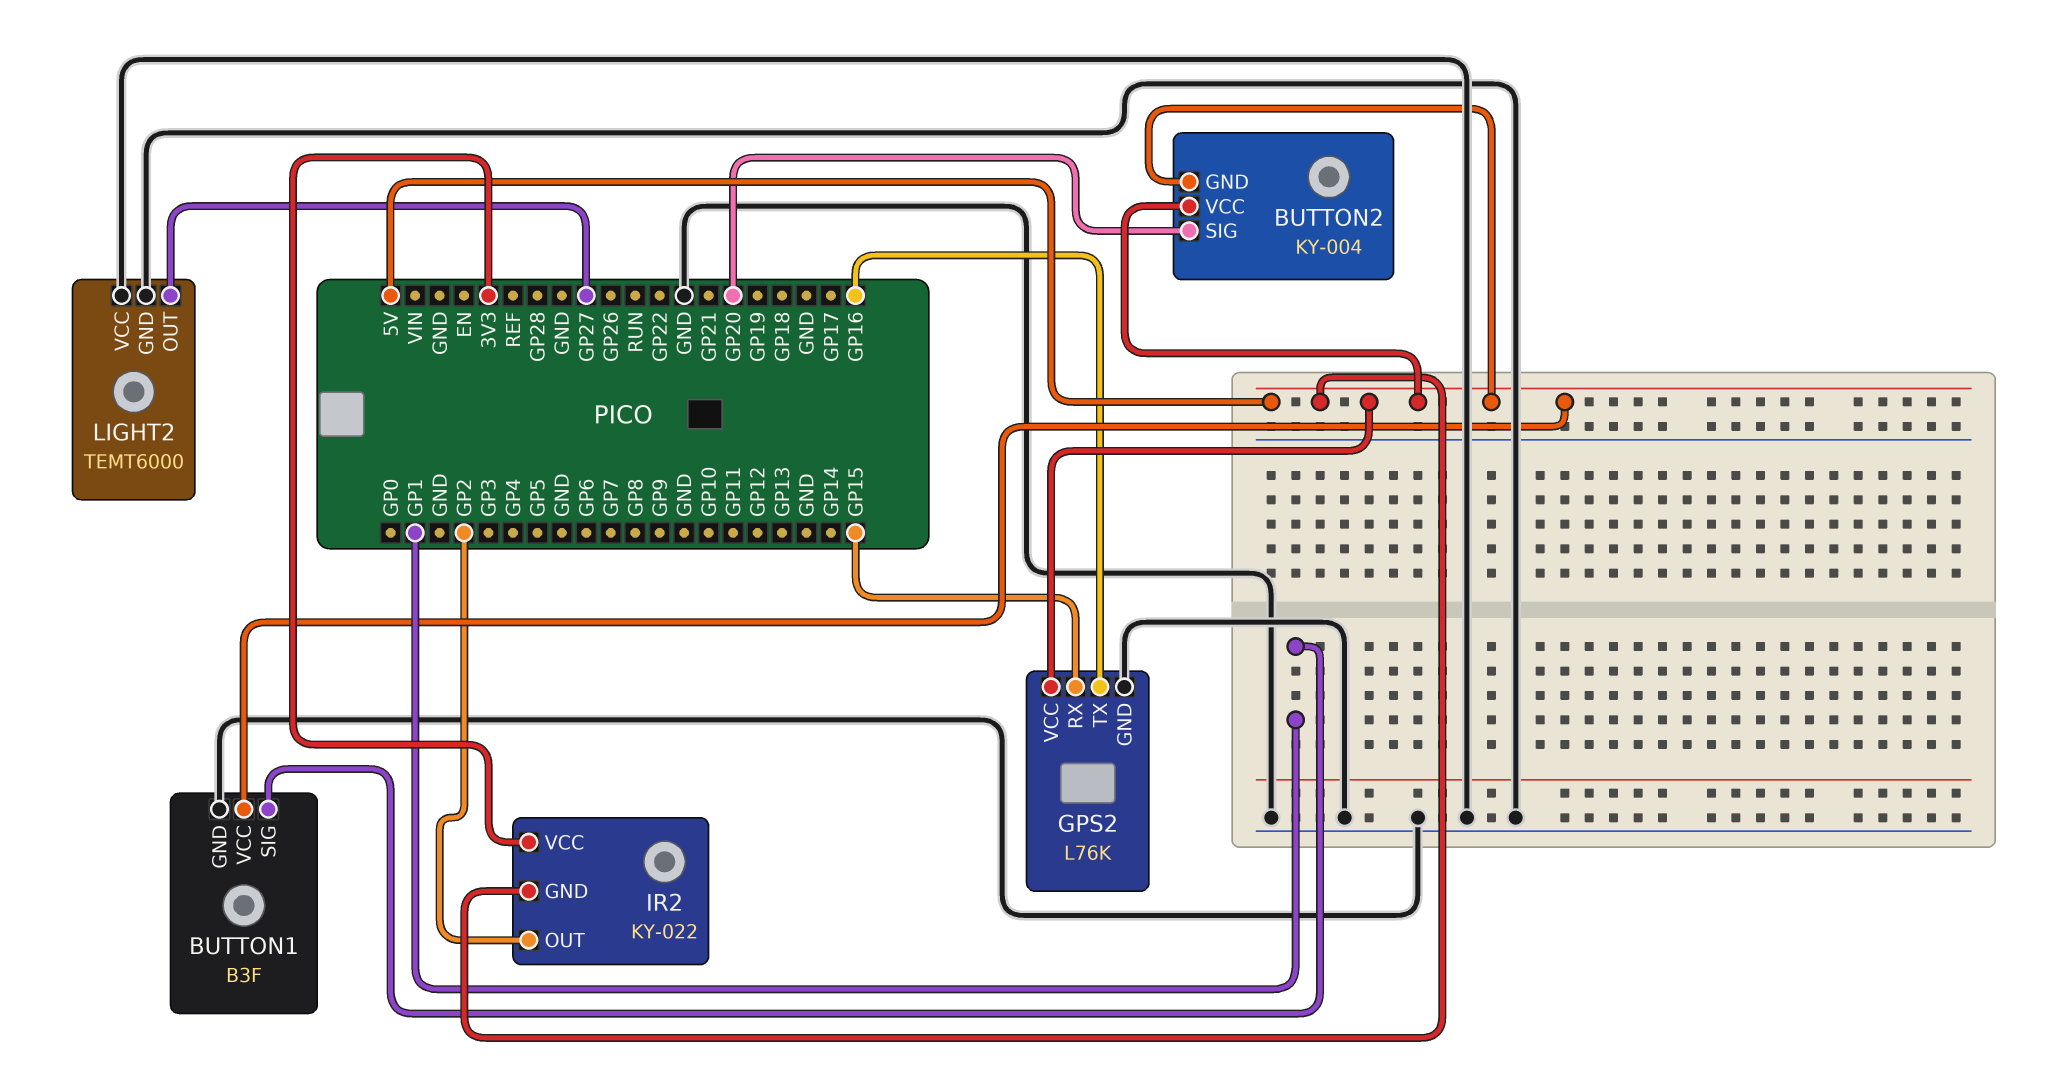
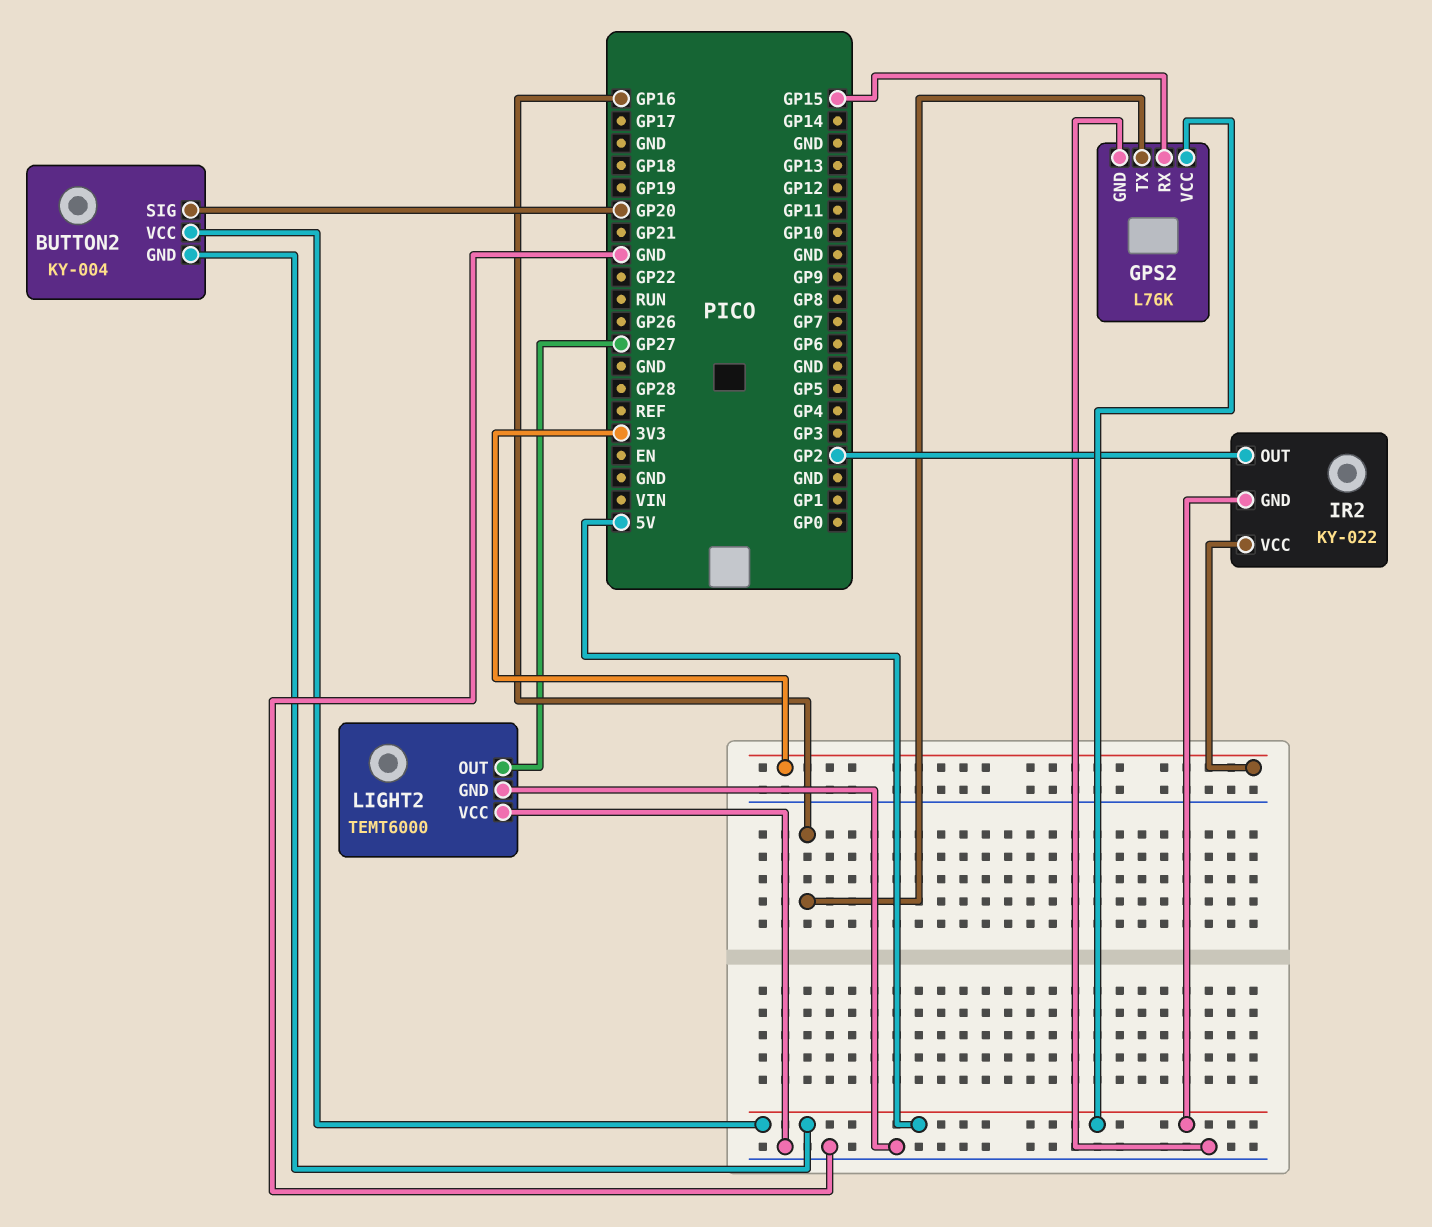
BUTTON1: B3F -> none
BUTTON1 pin GND: GND -> none
BUTTON1 pin SIG: GP1 -> none
BUTTON1 pin VCC: 5V -> none

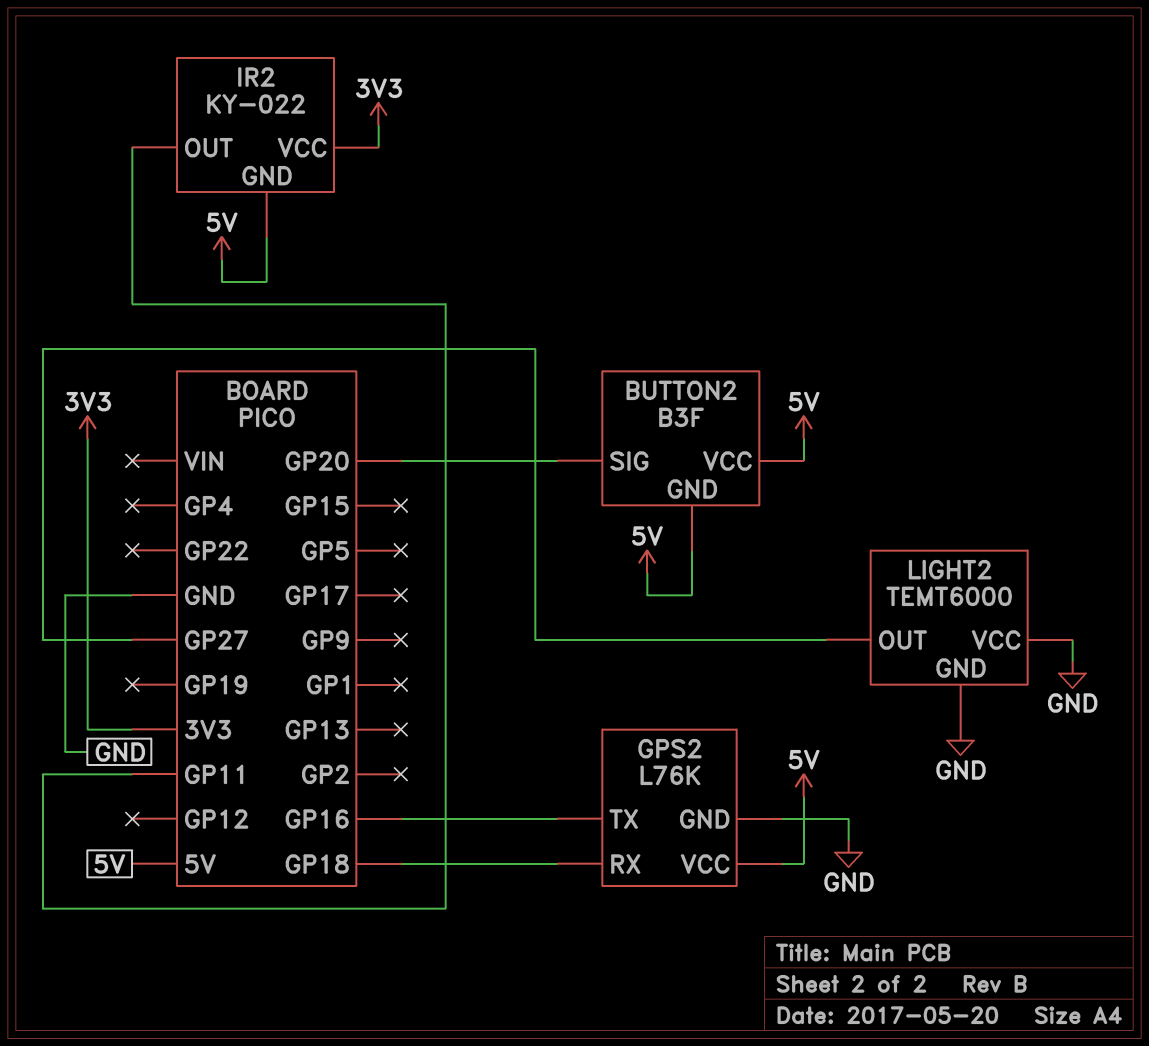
BUTTON2: KY-004 -> B3F
GPS2 pin RX: GP15 -> GP18
IR2 pin OUT: GP2 -> GP11

